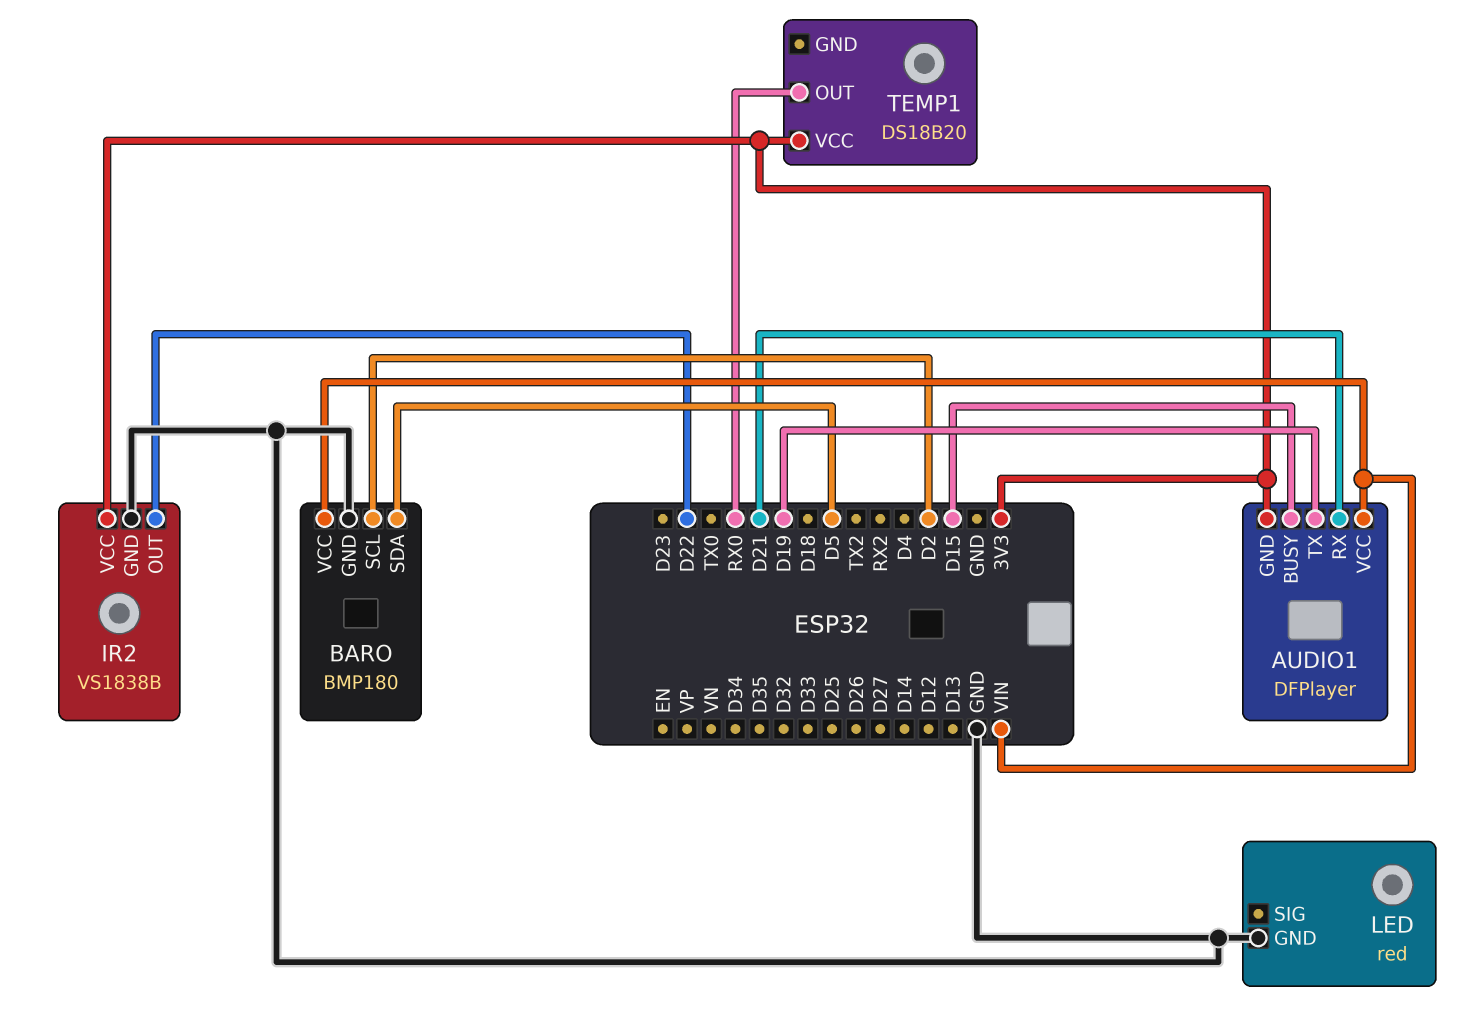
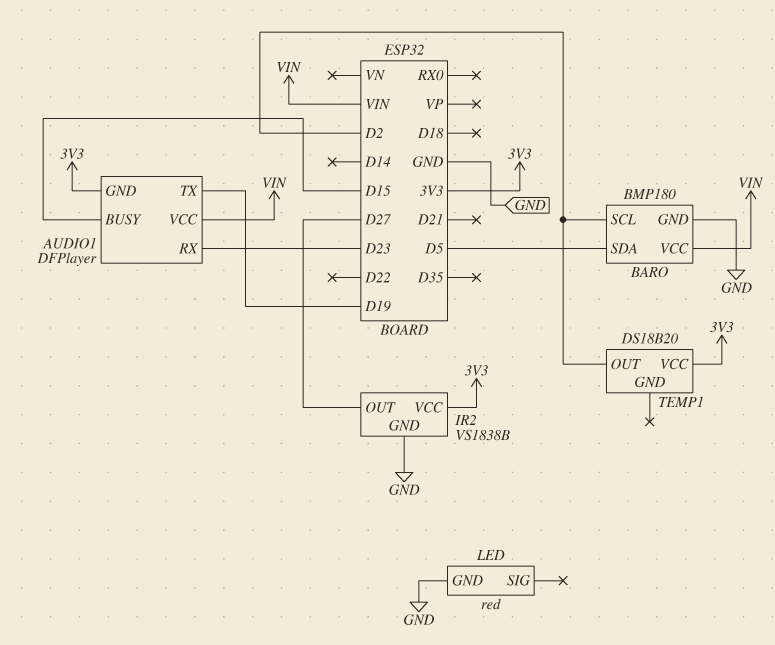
AUDIO1 pin RX: D21 -> D23
IR2 pin OUT: D22 -> D27
TEMP1 pin OUT: RX0 -> D2

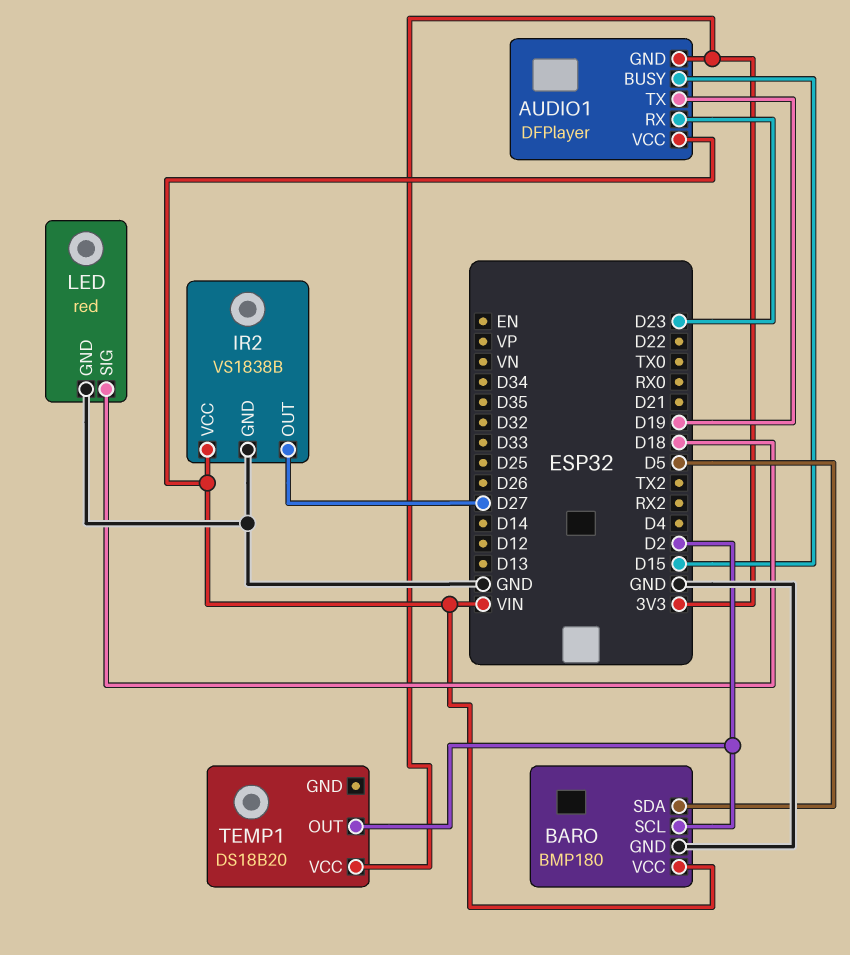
IR2 pin VCC: 3V3 -> VIN
LED pin SIG: none -> D18

